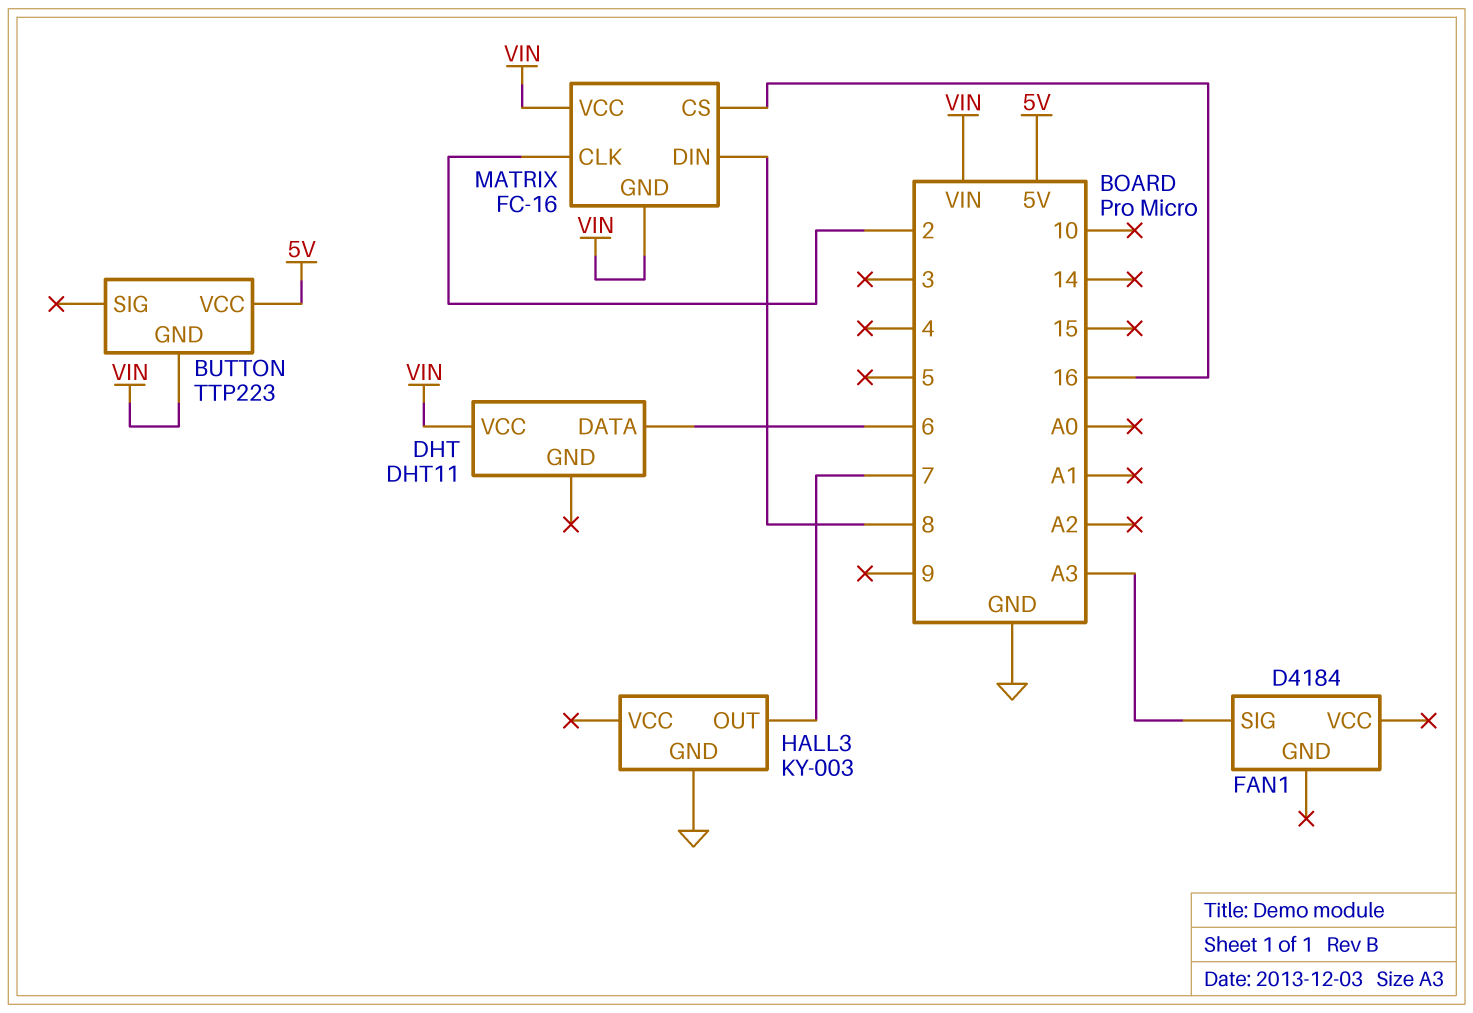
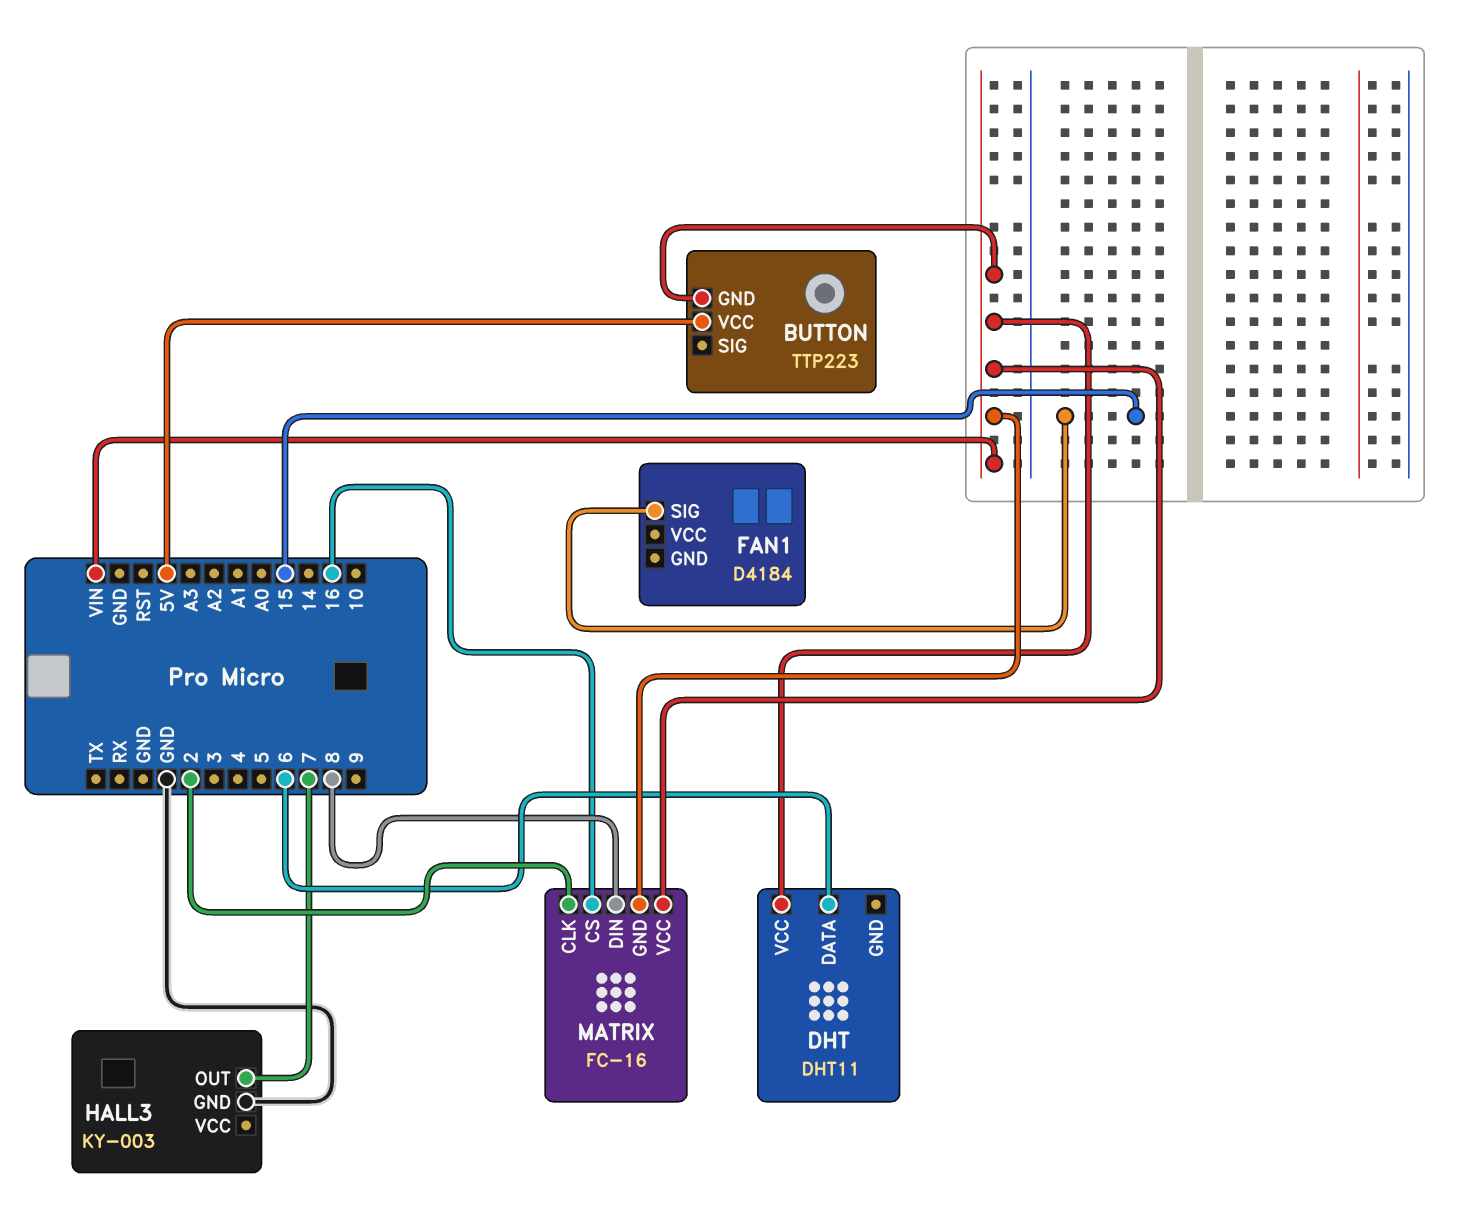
FAN1 pin SIG: A3 -> 15

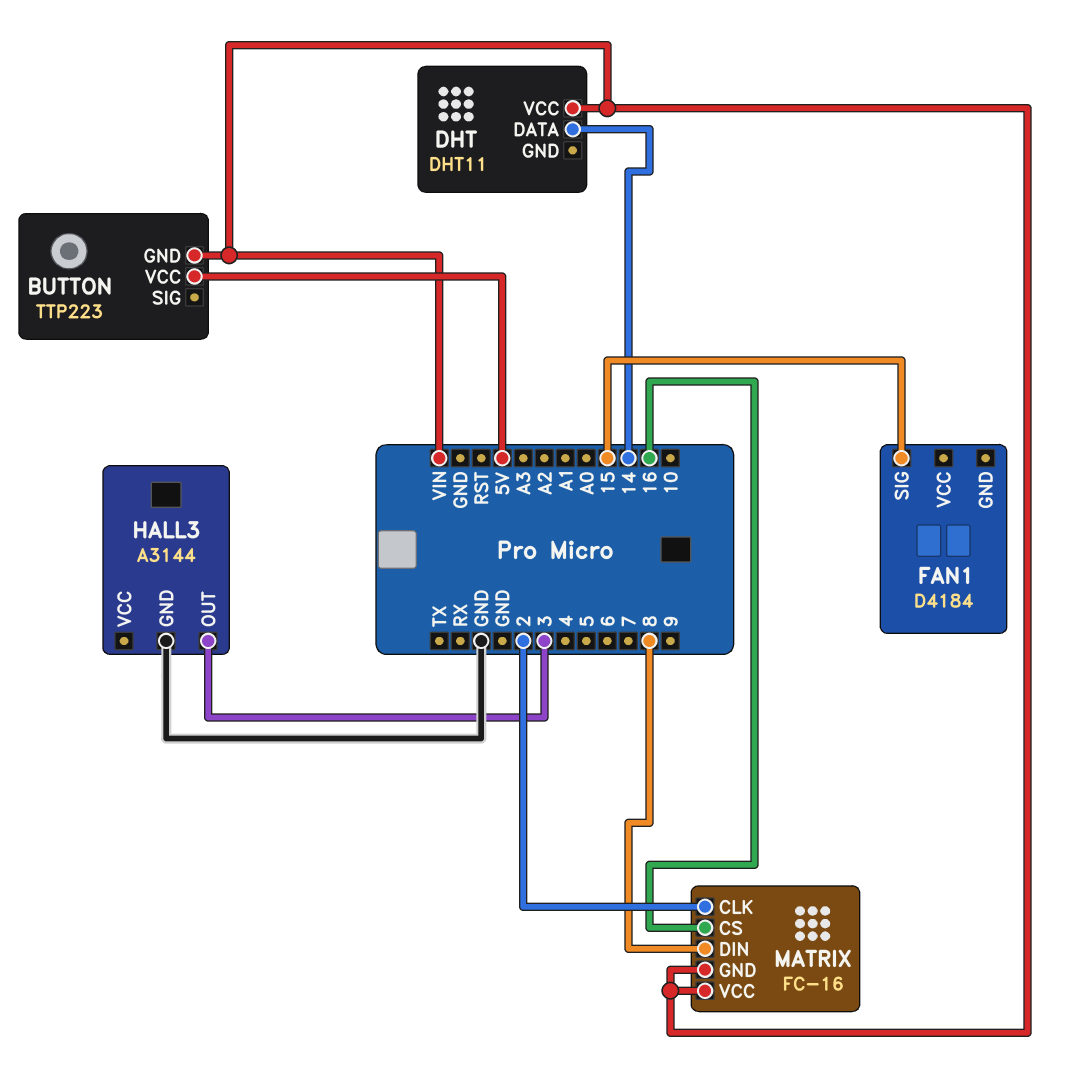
DHT pin DATA: 6 -> 14
HALL3: KY-003 -> A3144
HALL3 pin OUT: 7 -> 3

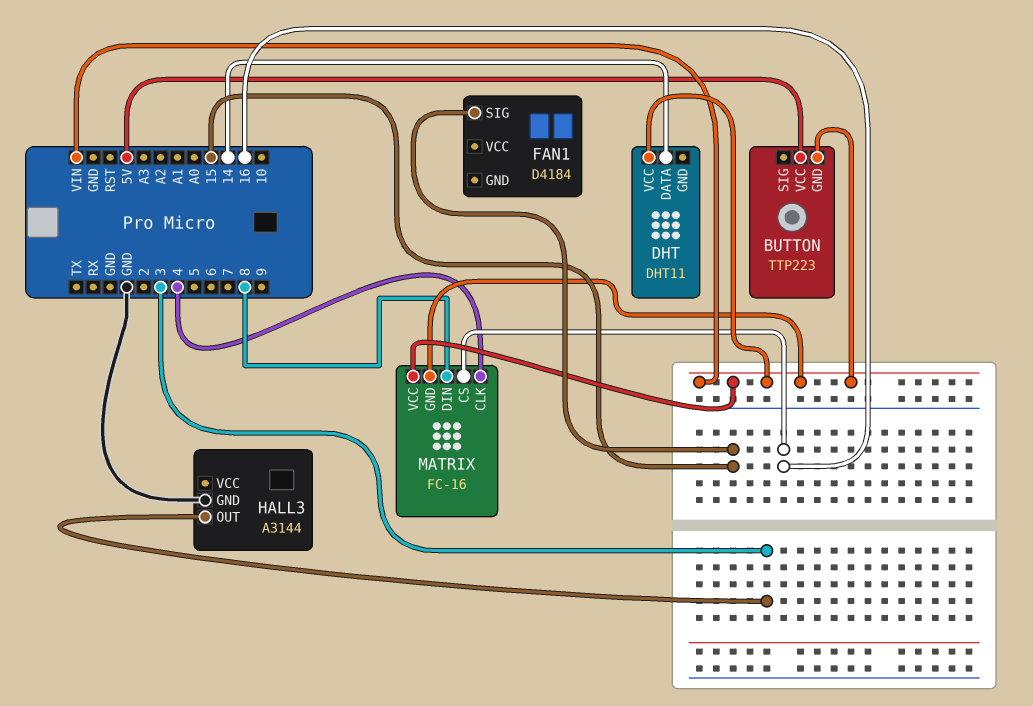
MATRIX pin CLK: 2 -> 4

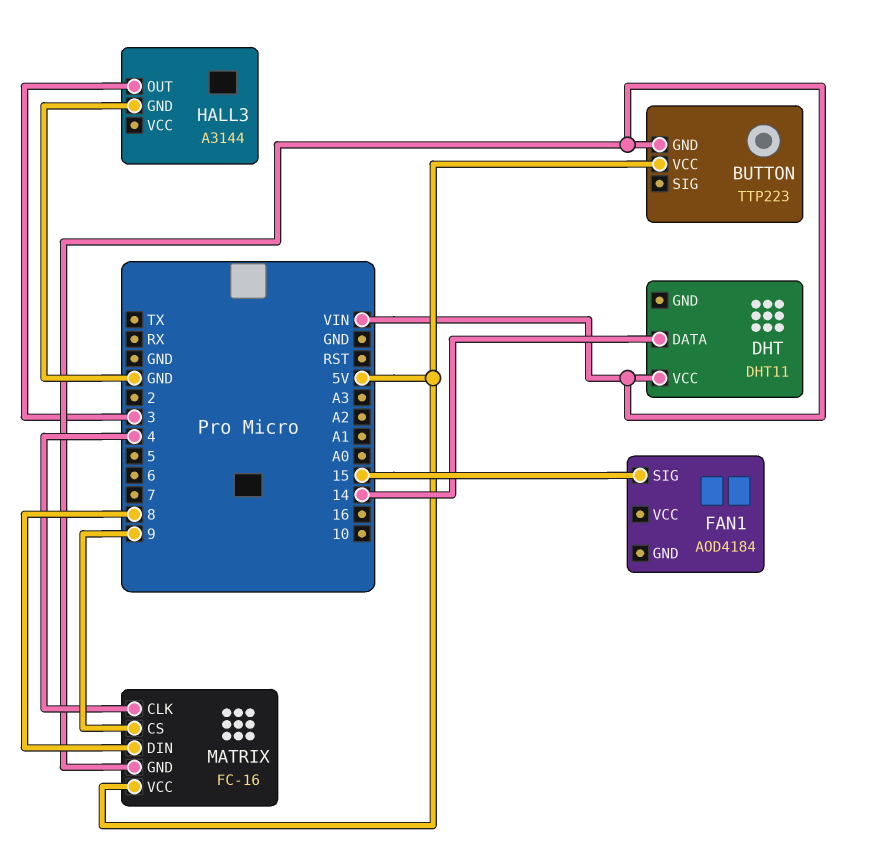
FAN1: D4184 -> AOD4184
MATRIX pin CS: 16 -> 9
MATRIX pin VCC: VIN -> 5V

